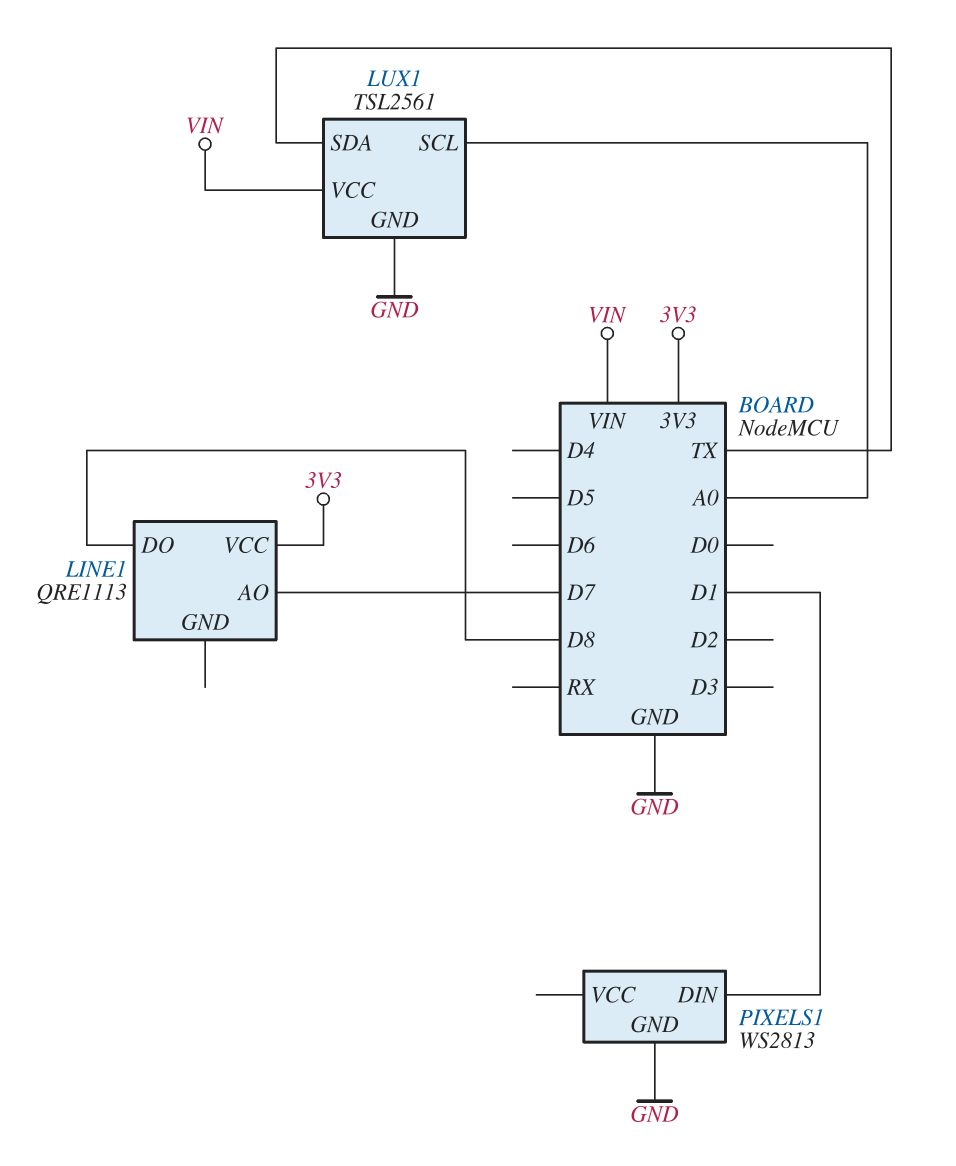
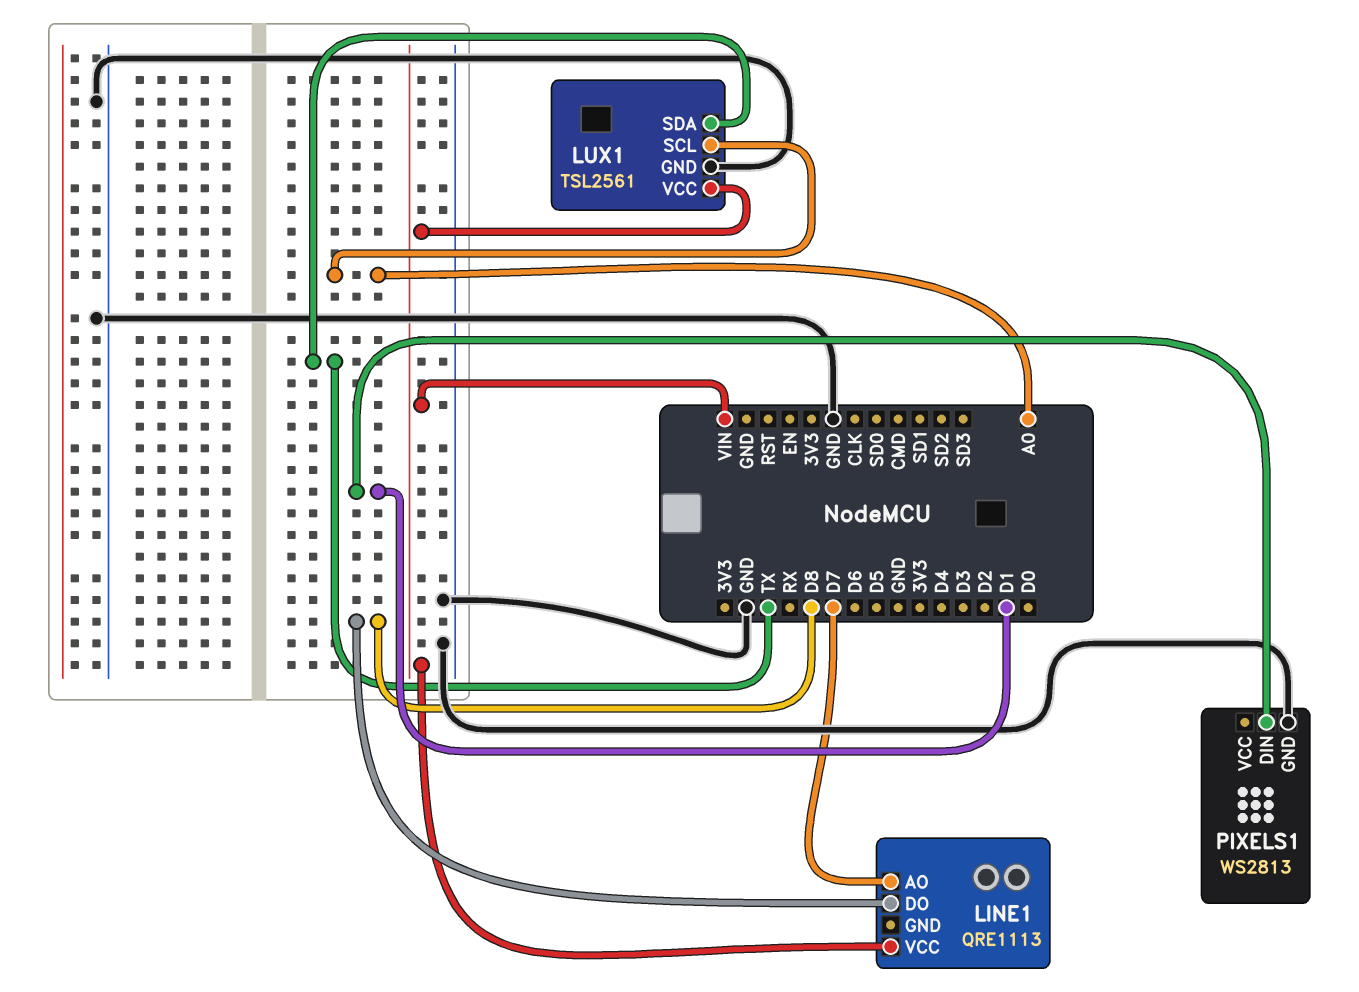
LINE1 pin VCC: 3V3 -> VIN

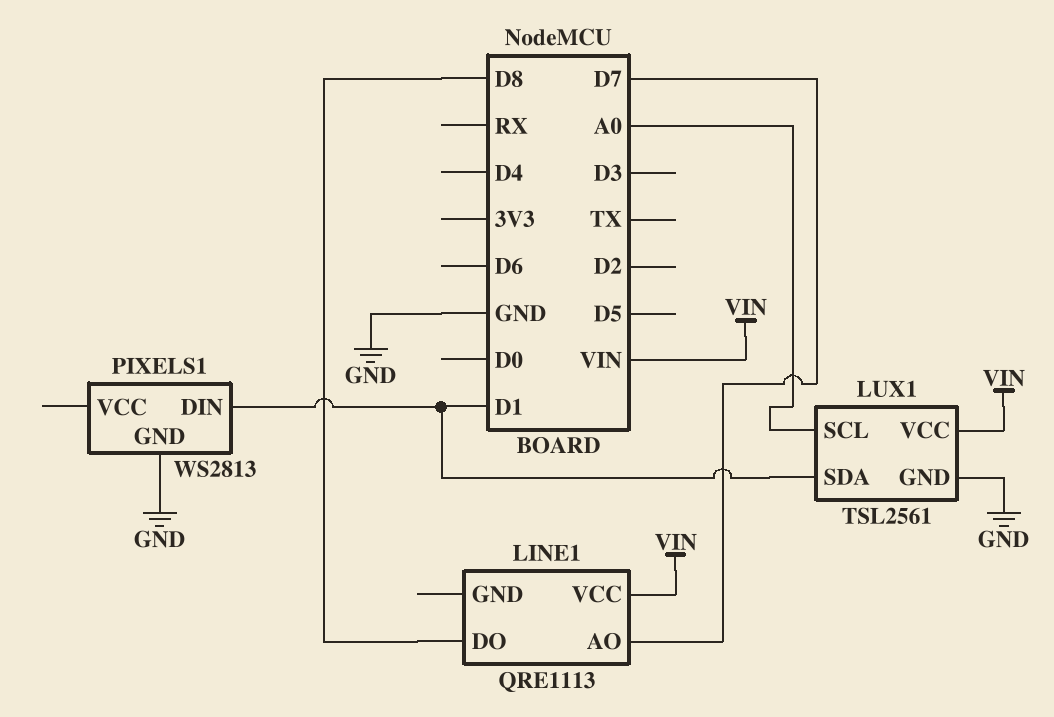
LUX1 pin SDA: TX -> D1

